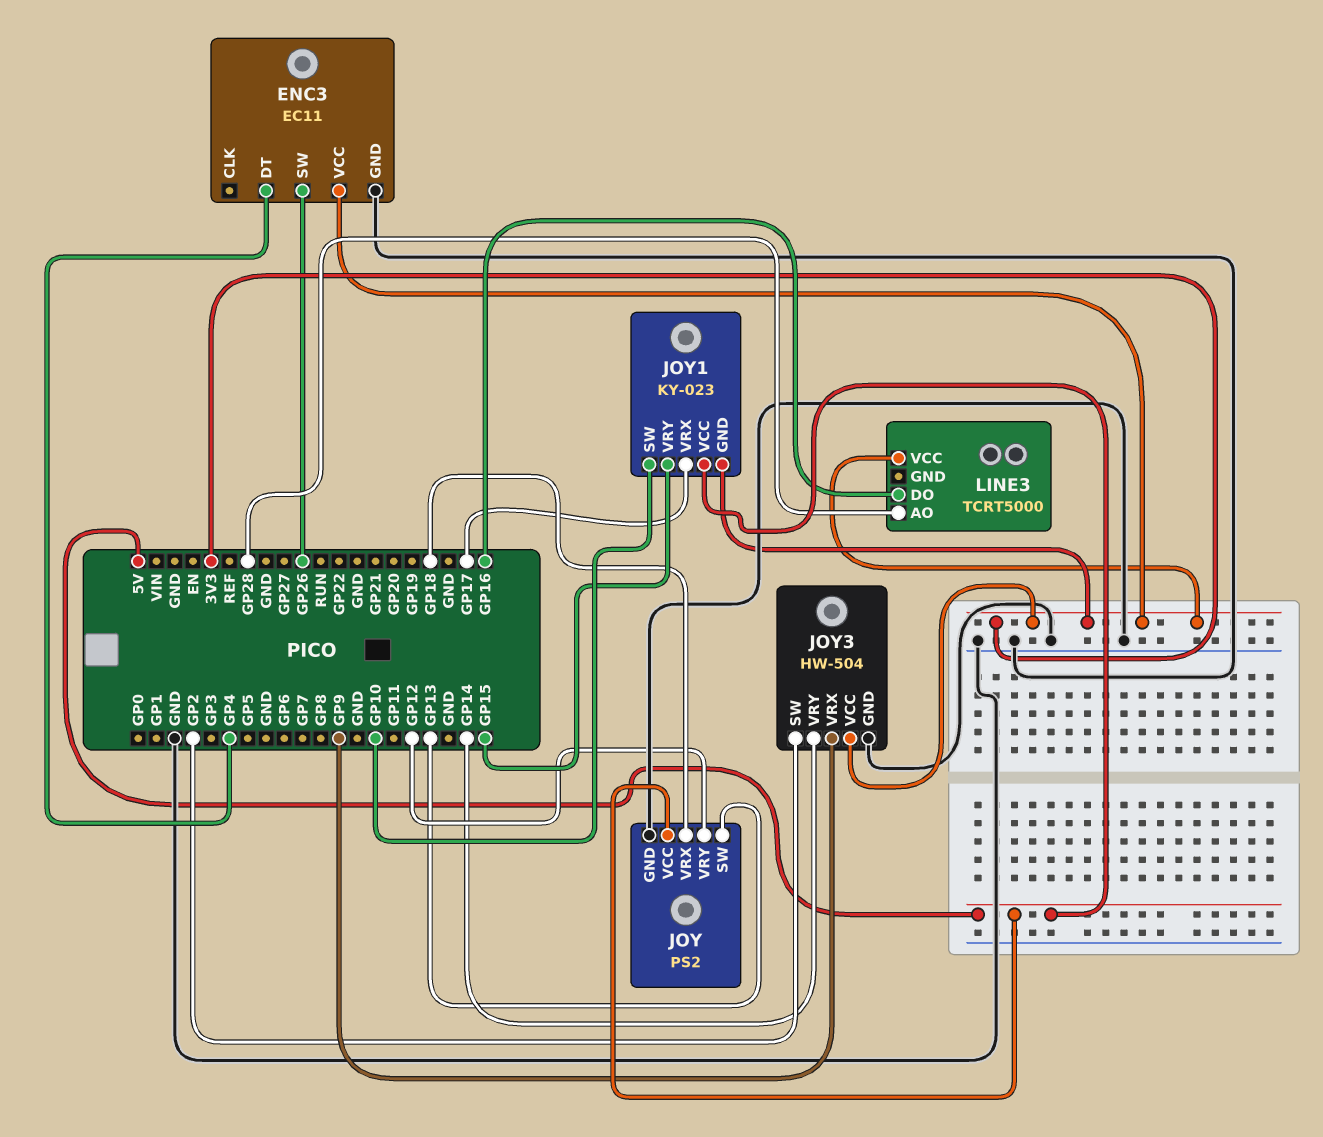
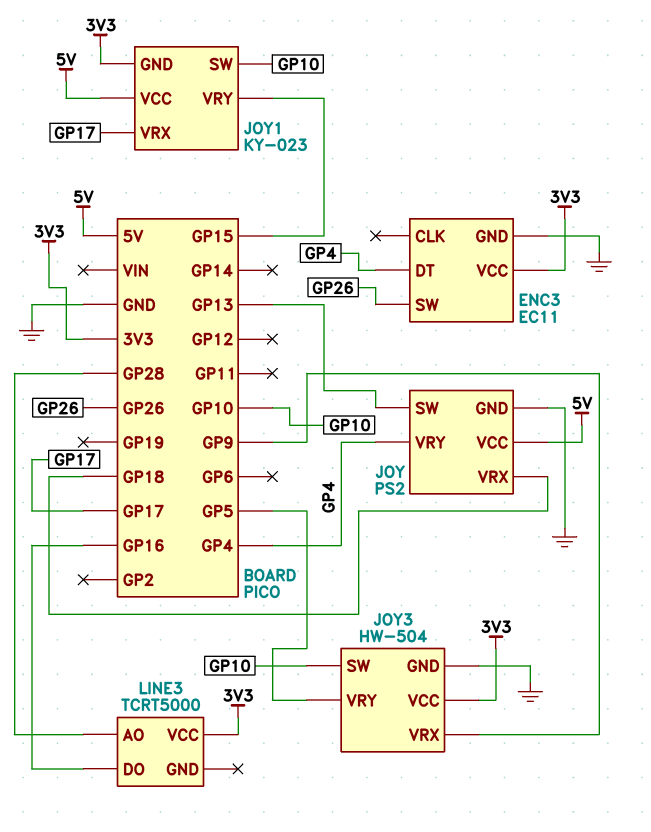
JOY pin VRY: GP12 -> GP4
JOY3 pin SW: GP2 -> GP10
JOY3 pin VRY: GP14 -> GP5

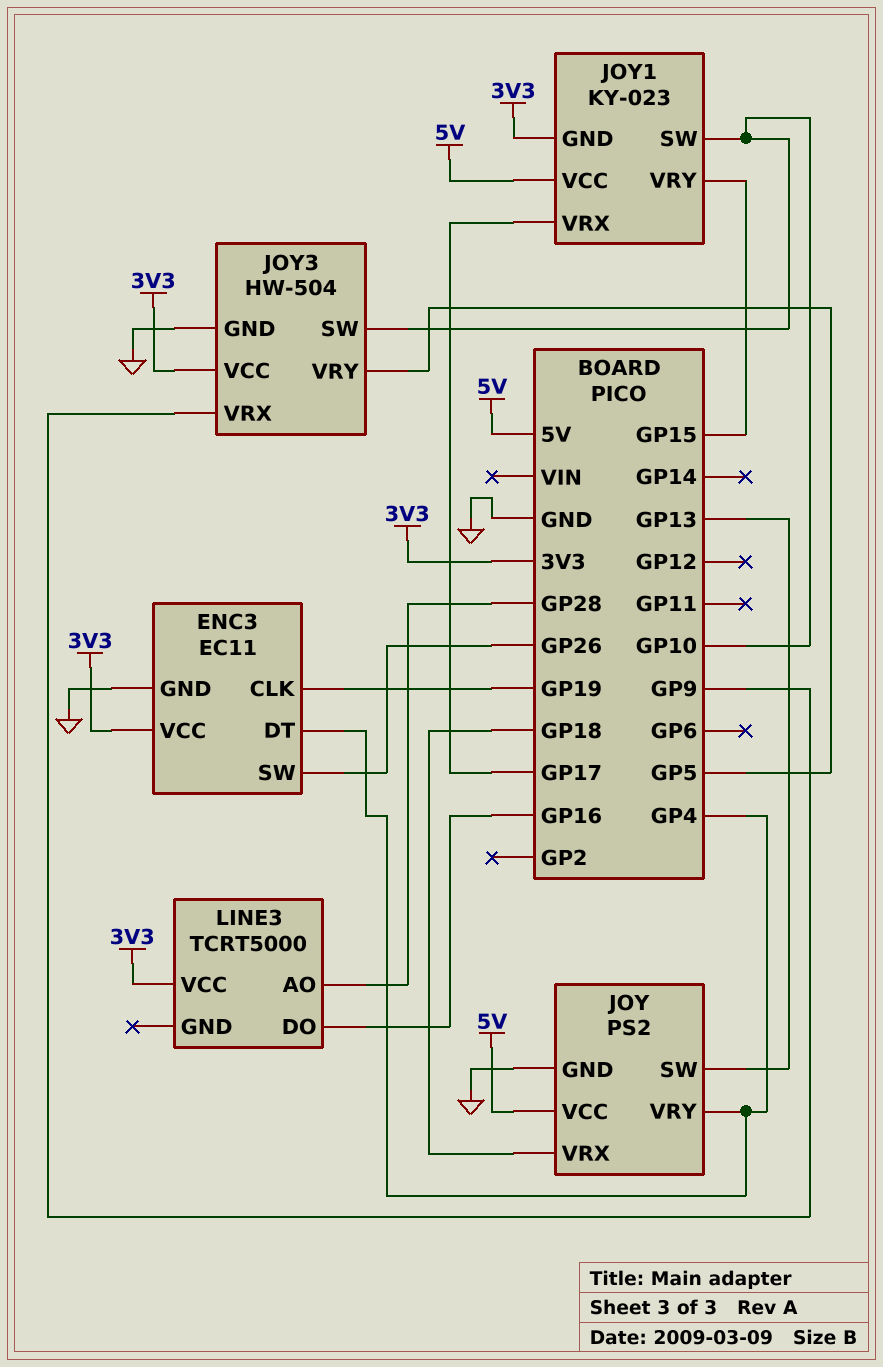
ENC3 pin CLK: none -> GP19

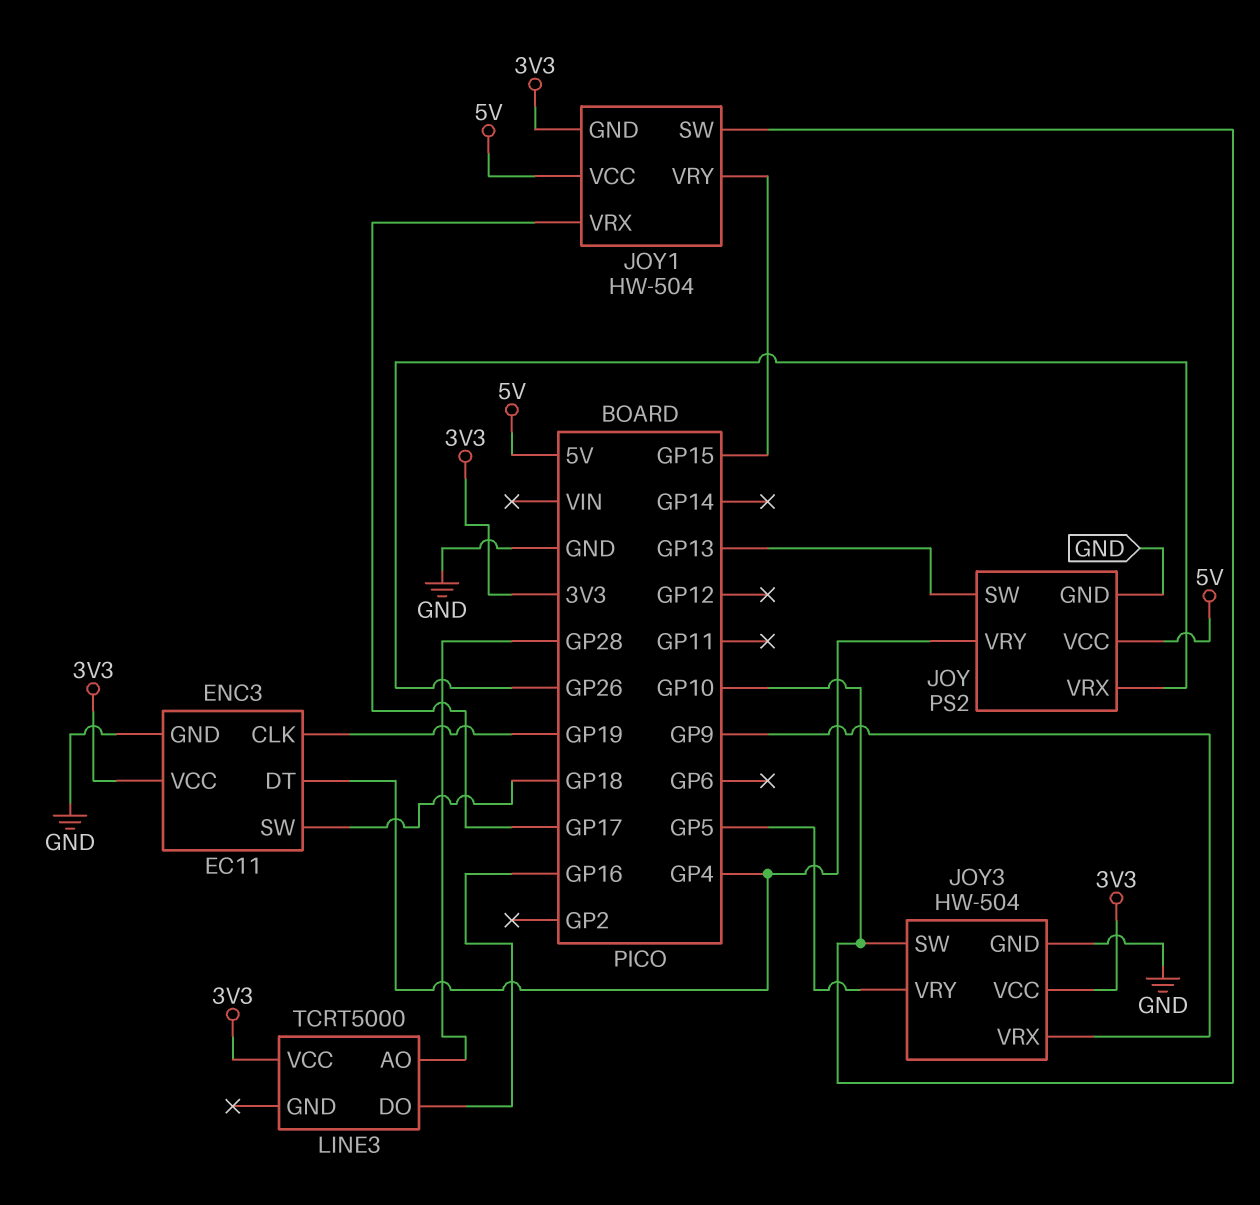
ENC3 pin SW: GP26 -> GP18
JOY pin VRX: GP18 -> GP26
JOY1: KY-023 -> HW-504

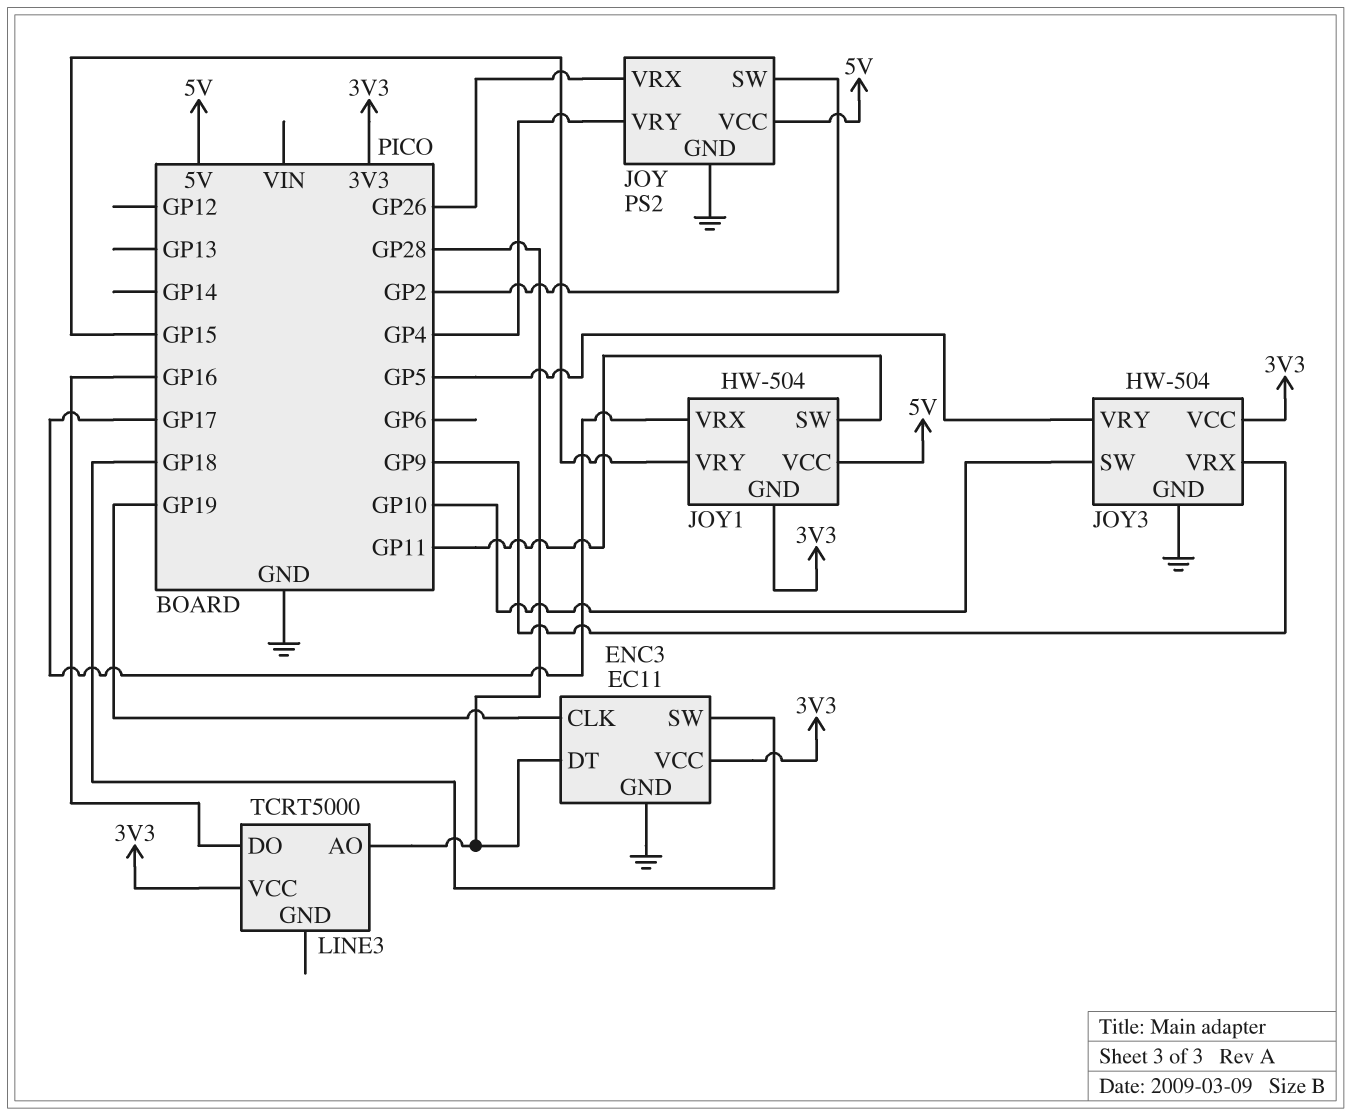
ENC3 pin DT: GP4 -> GP28
JOY pin SW: GP13 -> GP2
JOY1 pin SW: GP10 -> GP11

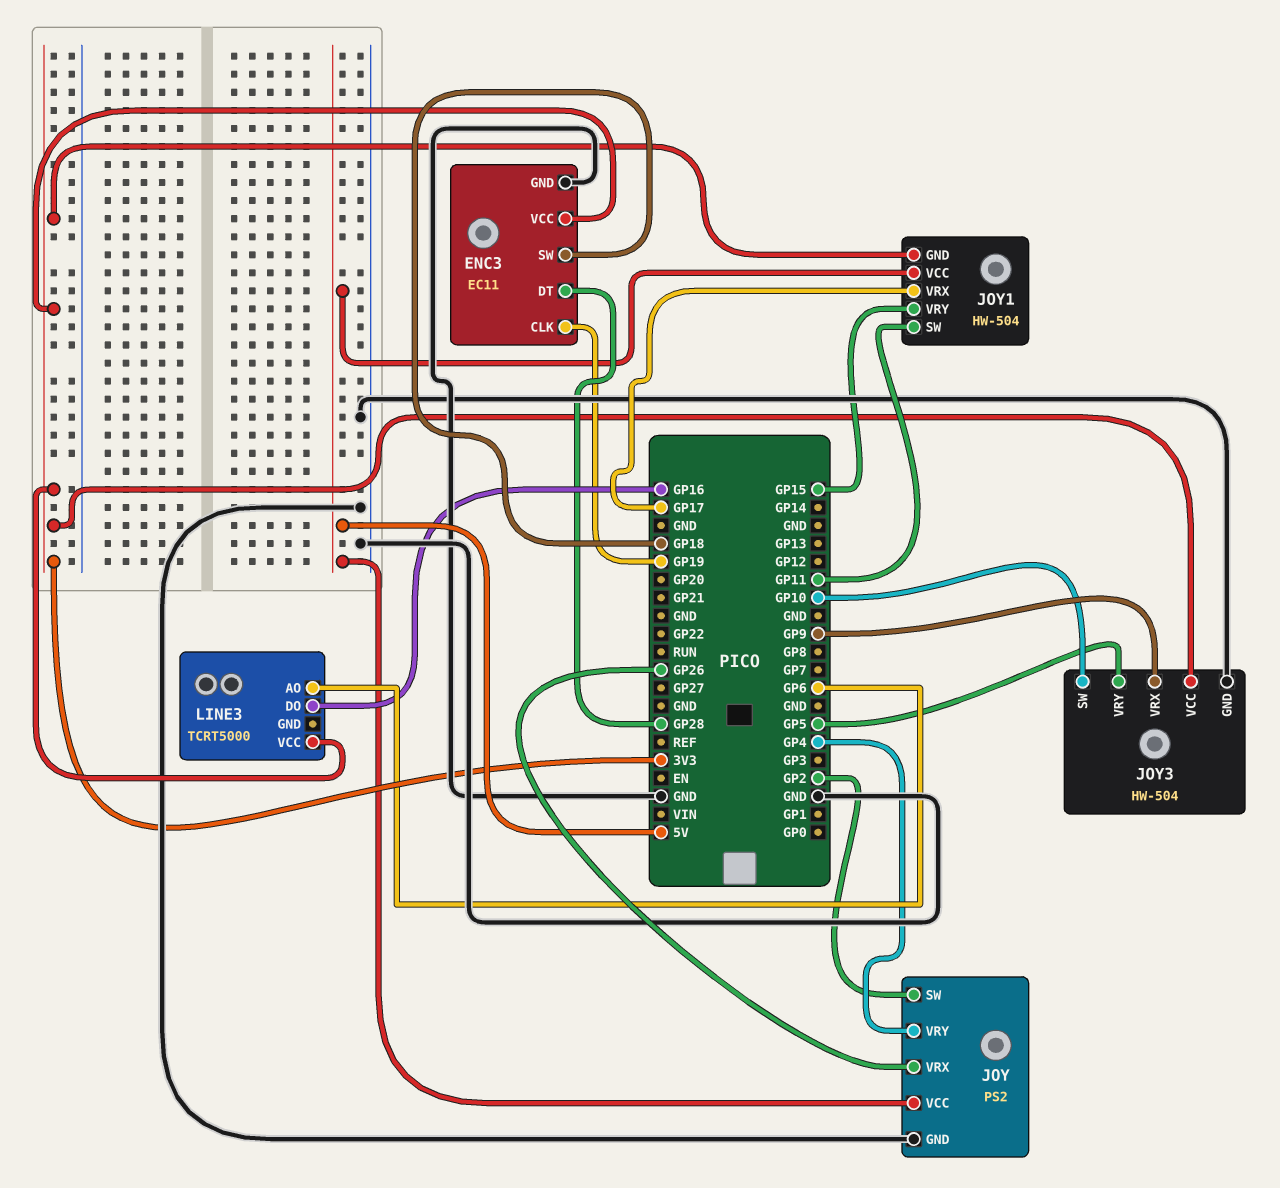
LINE3 pin AO: GP28 -> GP6

